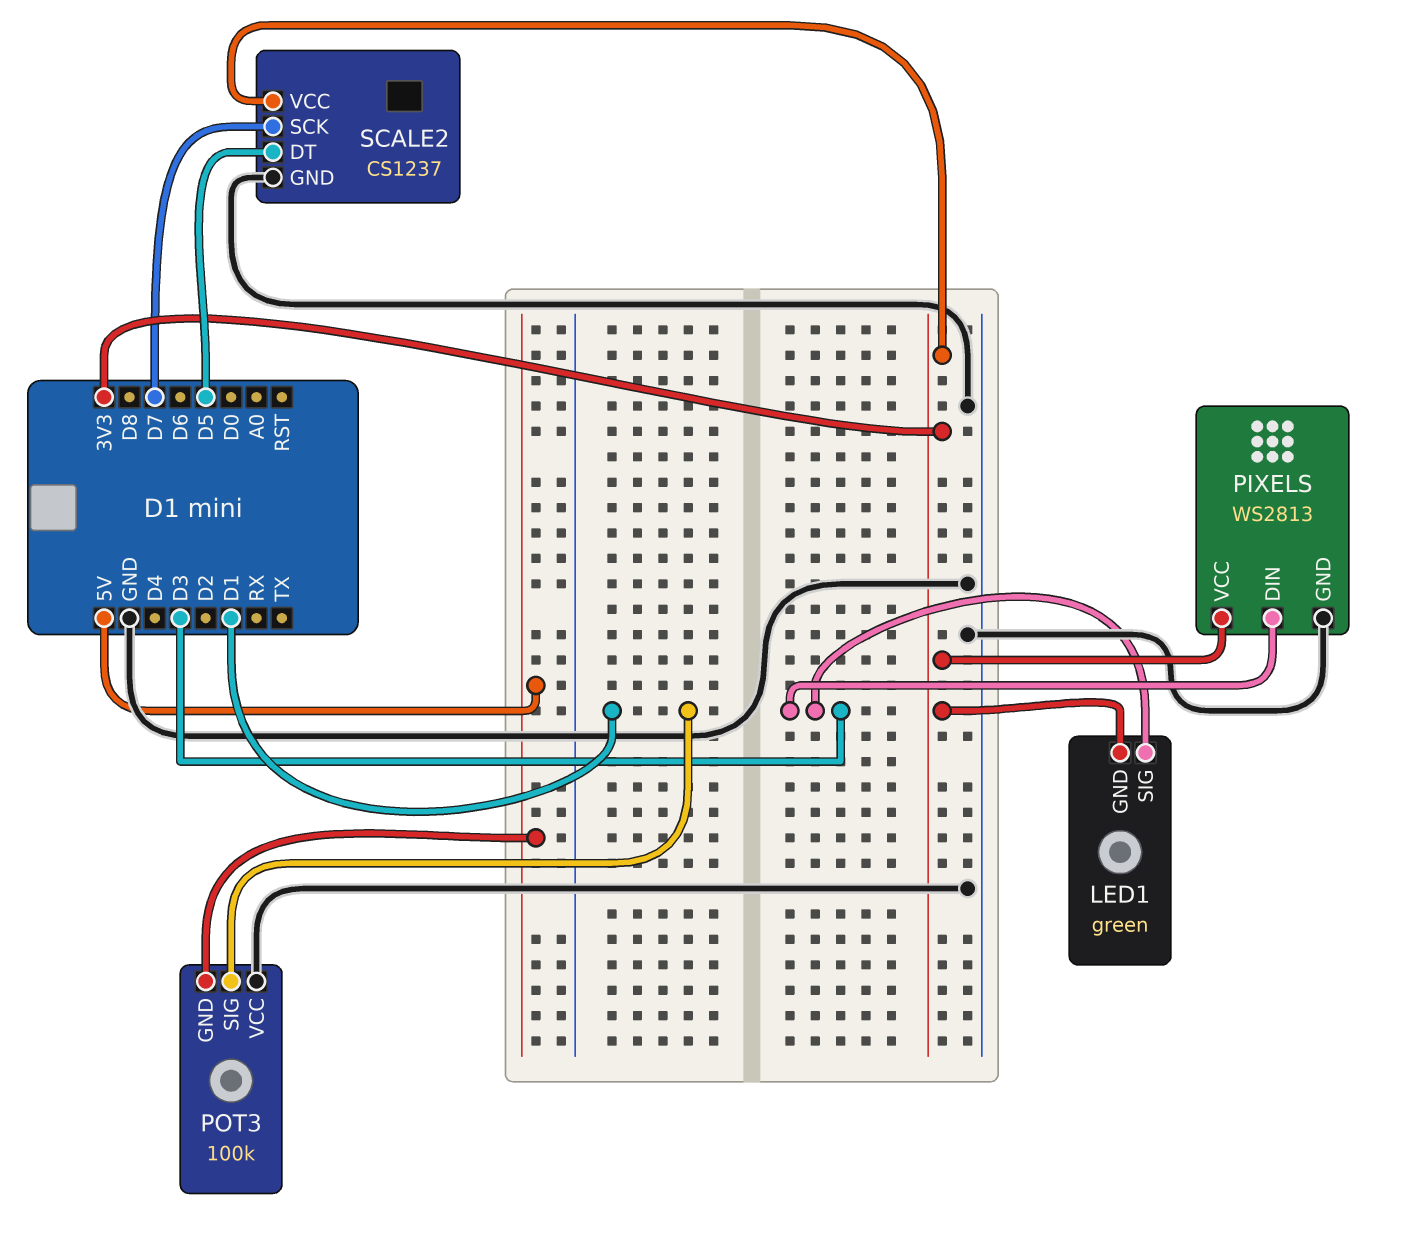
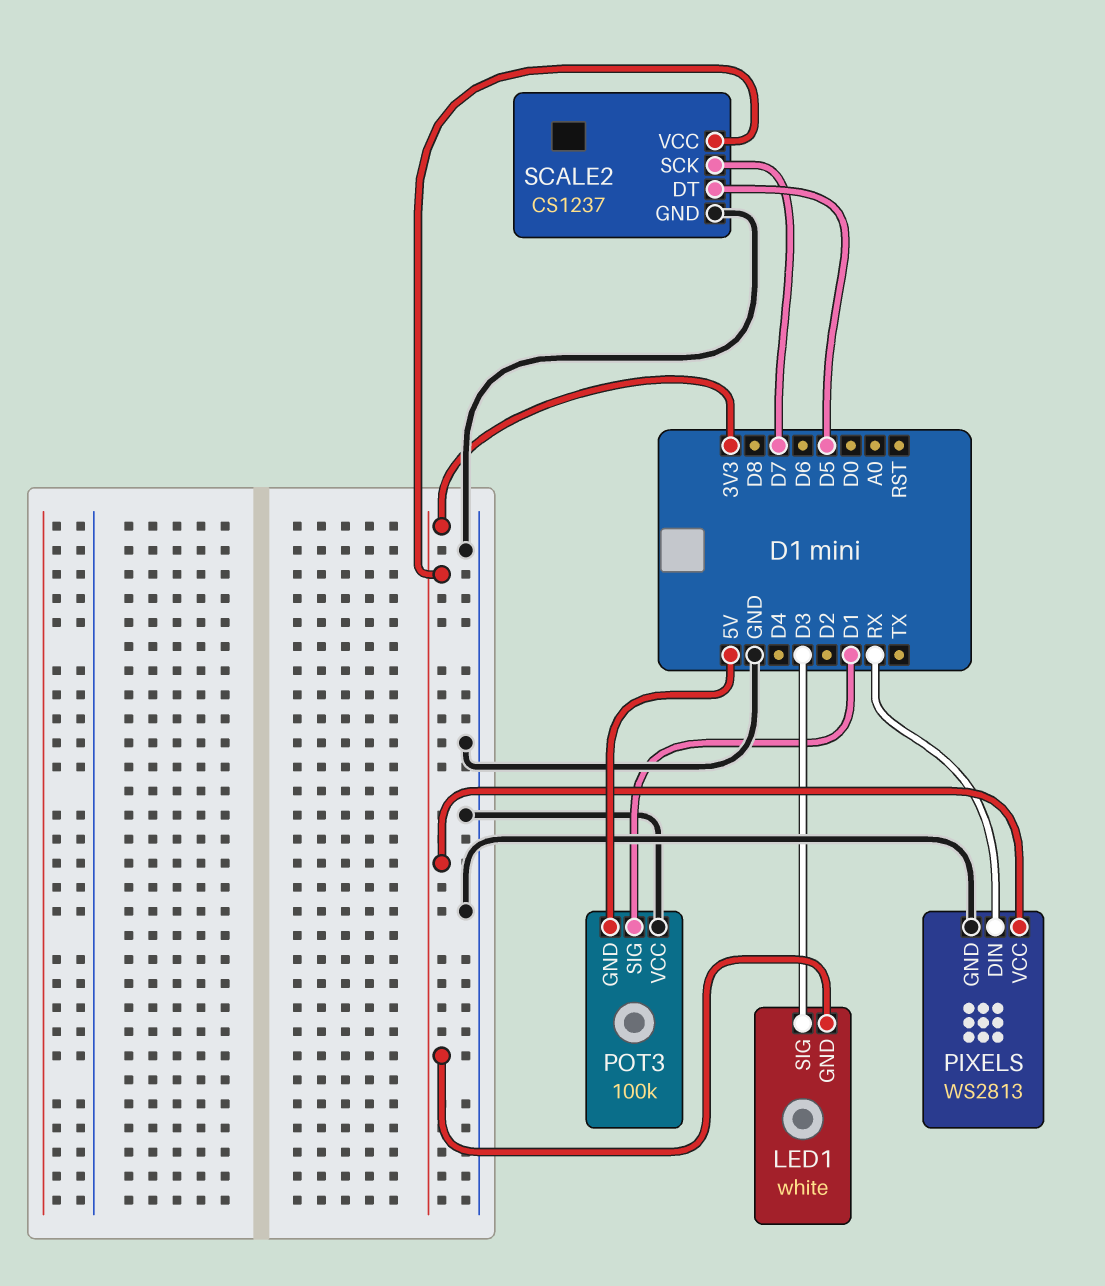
LED1: green -> white
PIXELS pin DIN: D3 -> RX

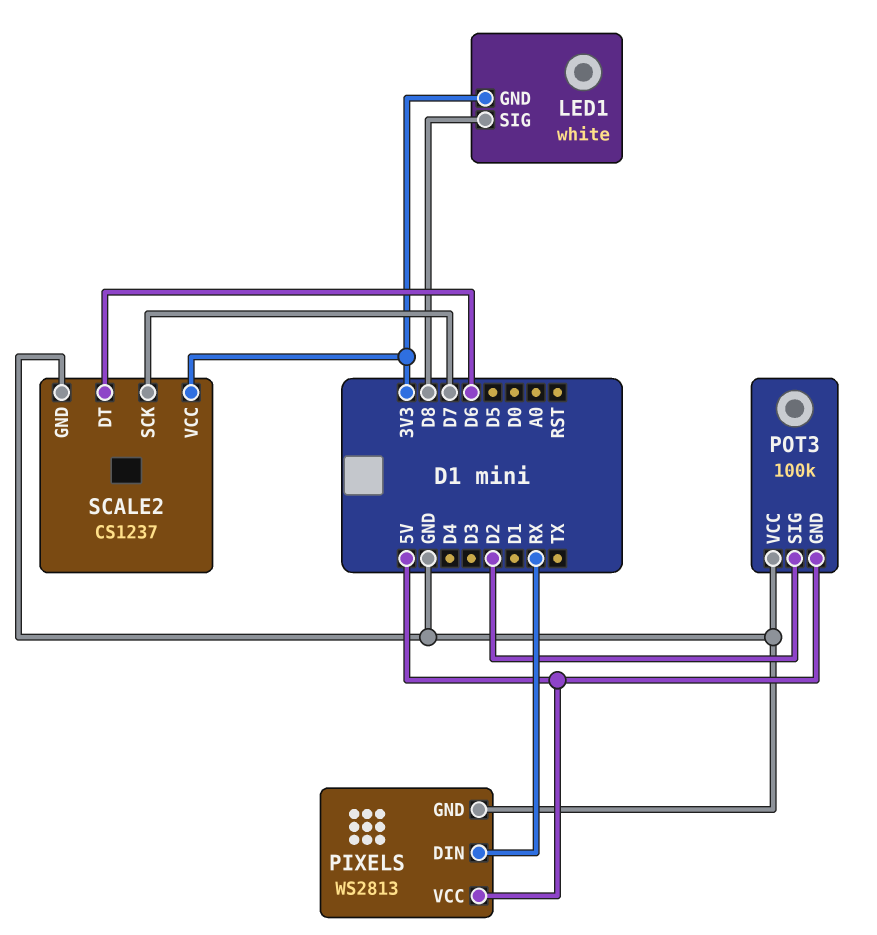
LED1 pin SIG: D3 -> D8
PIXELS pin VCC: 3V3 -> 5V
POT3 pin SIG: D1 -> D2
SCALE2 pin DT: D5 -> D6

